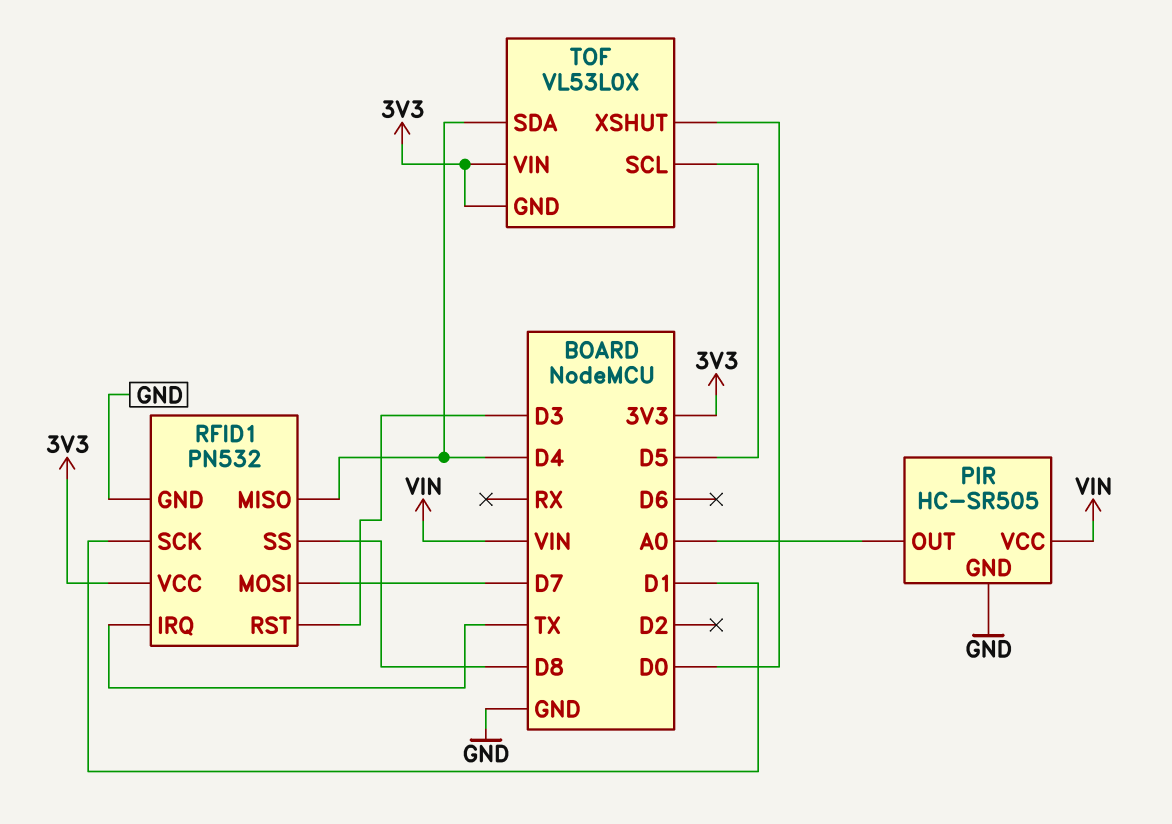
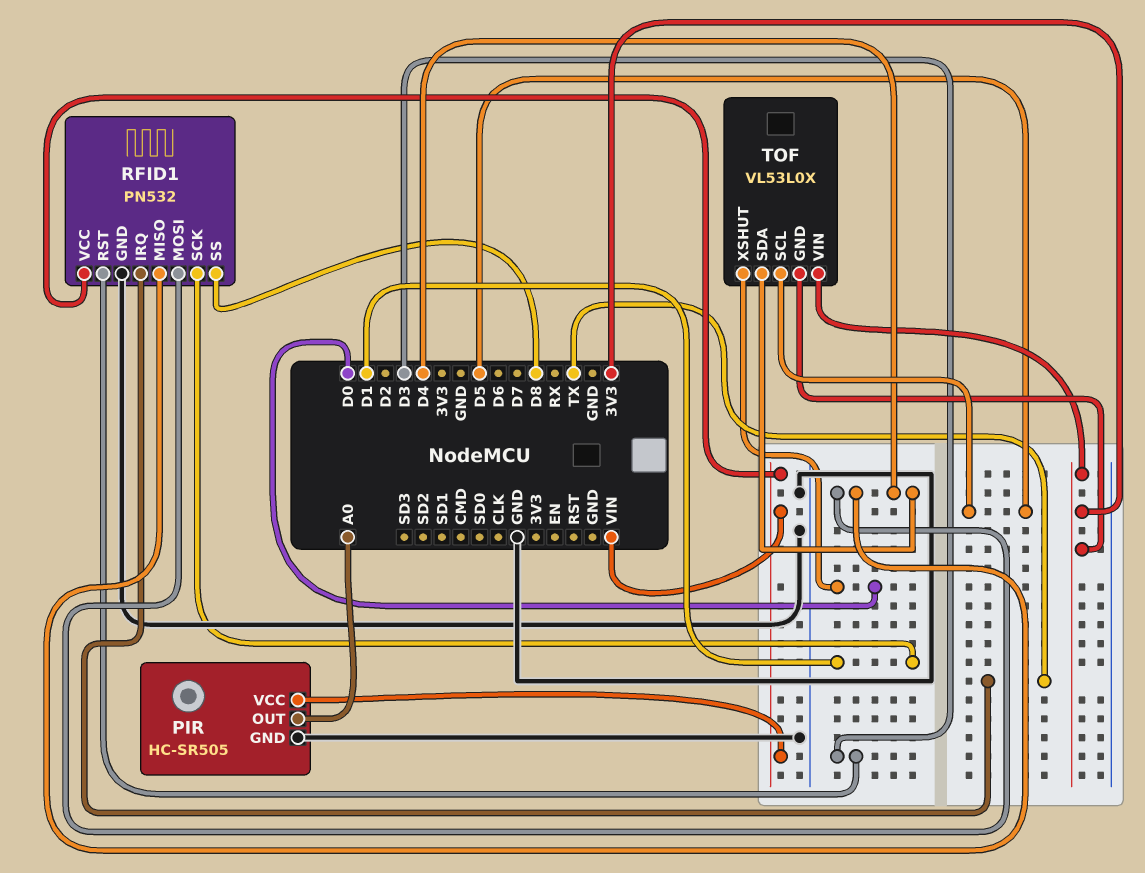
RFID1 pin MOSI: D7 -> D4
RFID1 pin VCC: 3V3 -> VIN

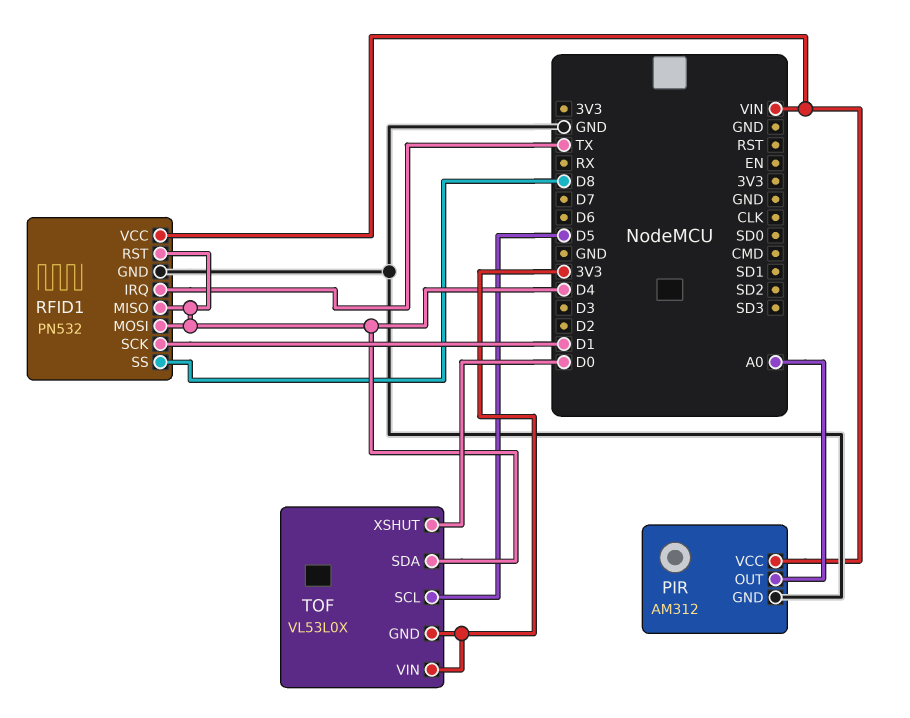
PIR: HC-SR505 -> AM312
RFID1 pin RST: D3 -> D4

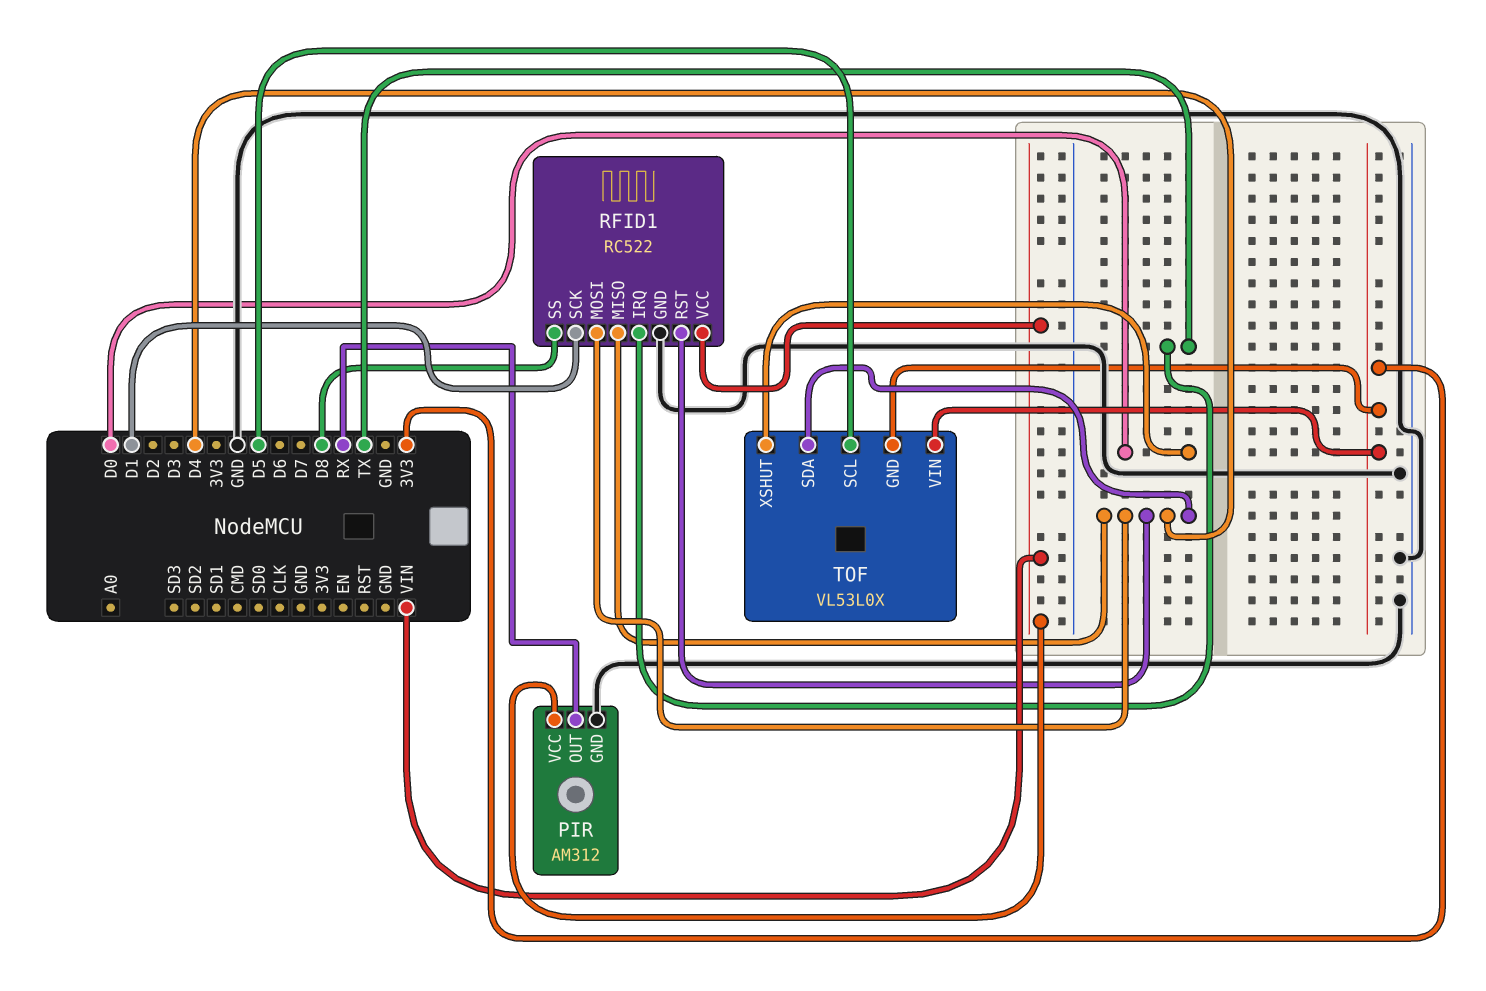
PIR pin OUT: A0 -> RX
RFID1: PN532 -> RC522

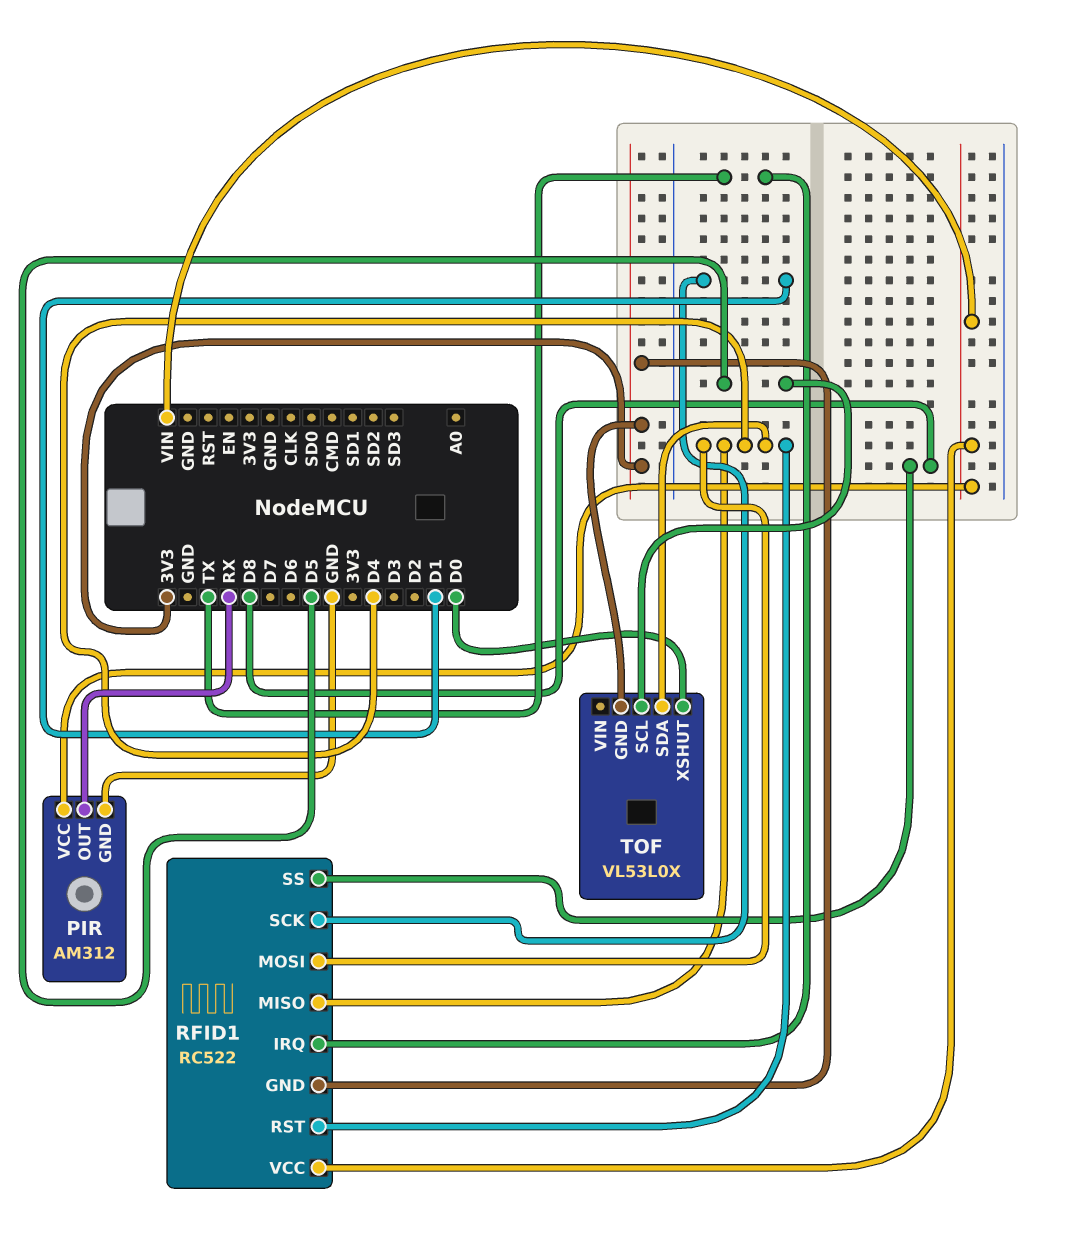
RFID1 pin GND: GND -> 3V3
TOF pin VIN: 3V3 -> none

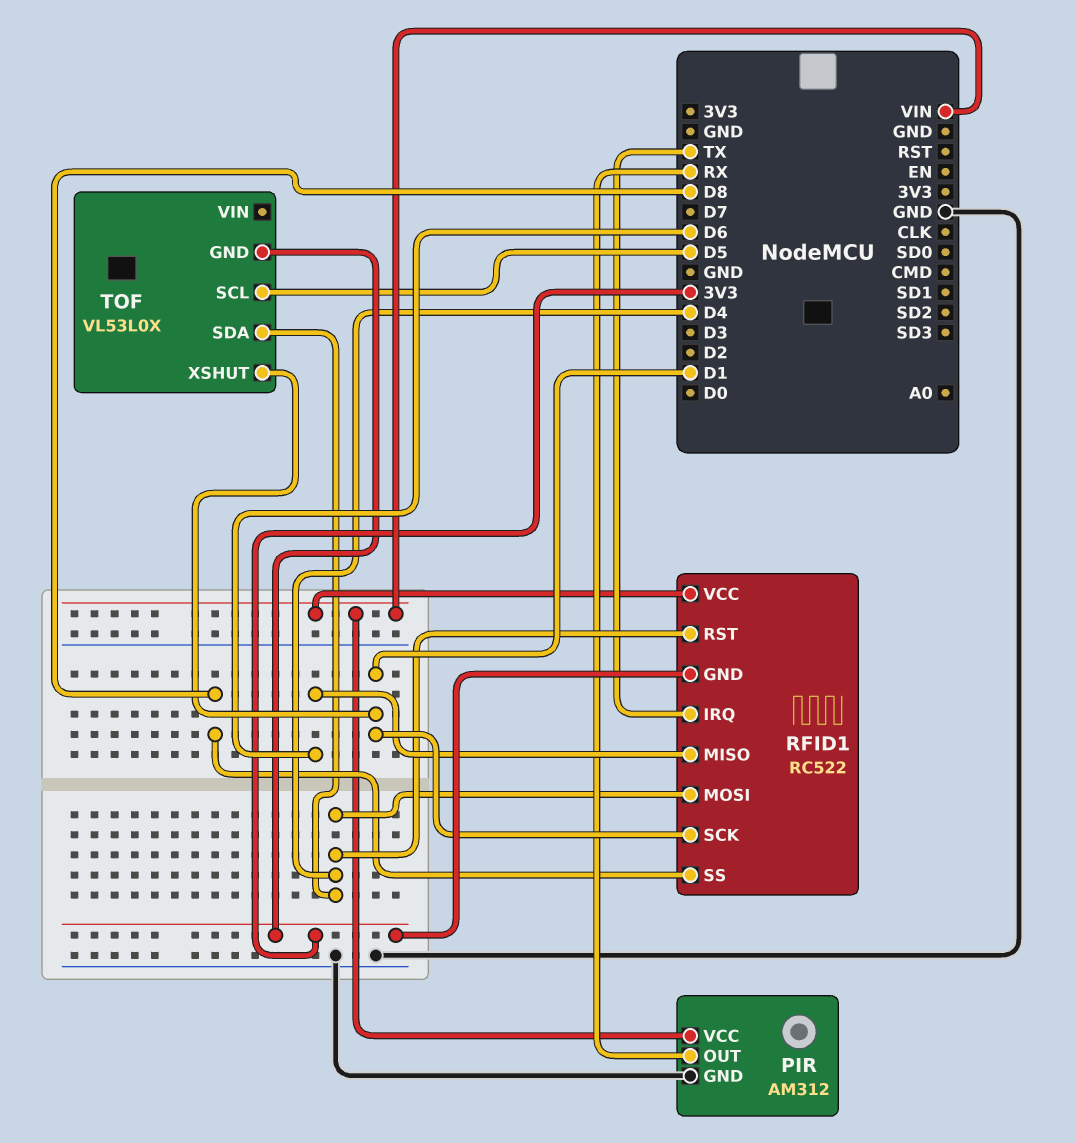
RFID1 pin MISO: D4 -> D6
TOF pin XSHUT: D0 -> D1

